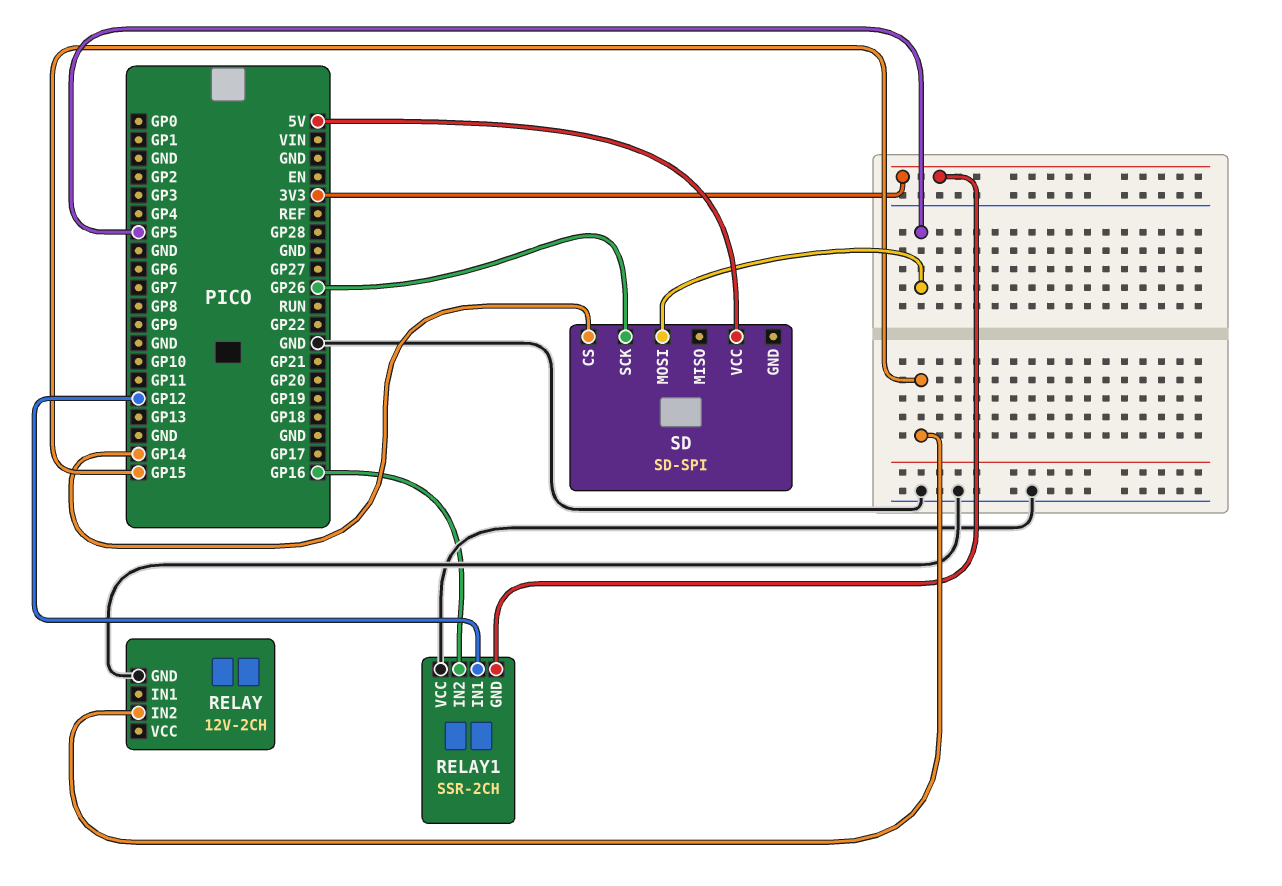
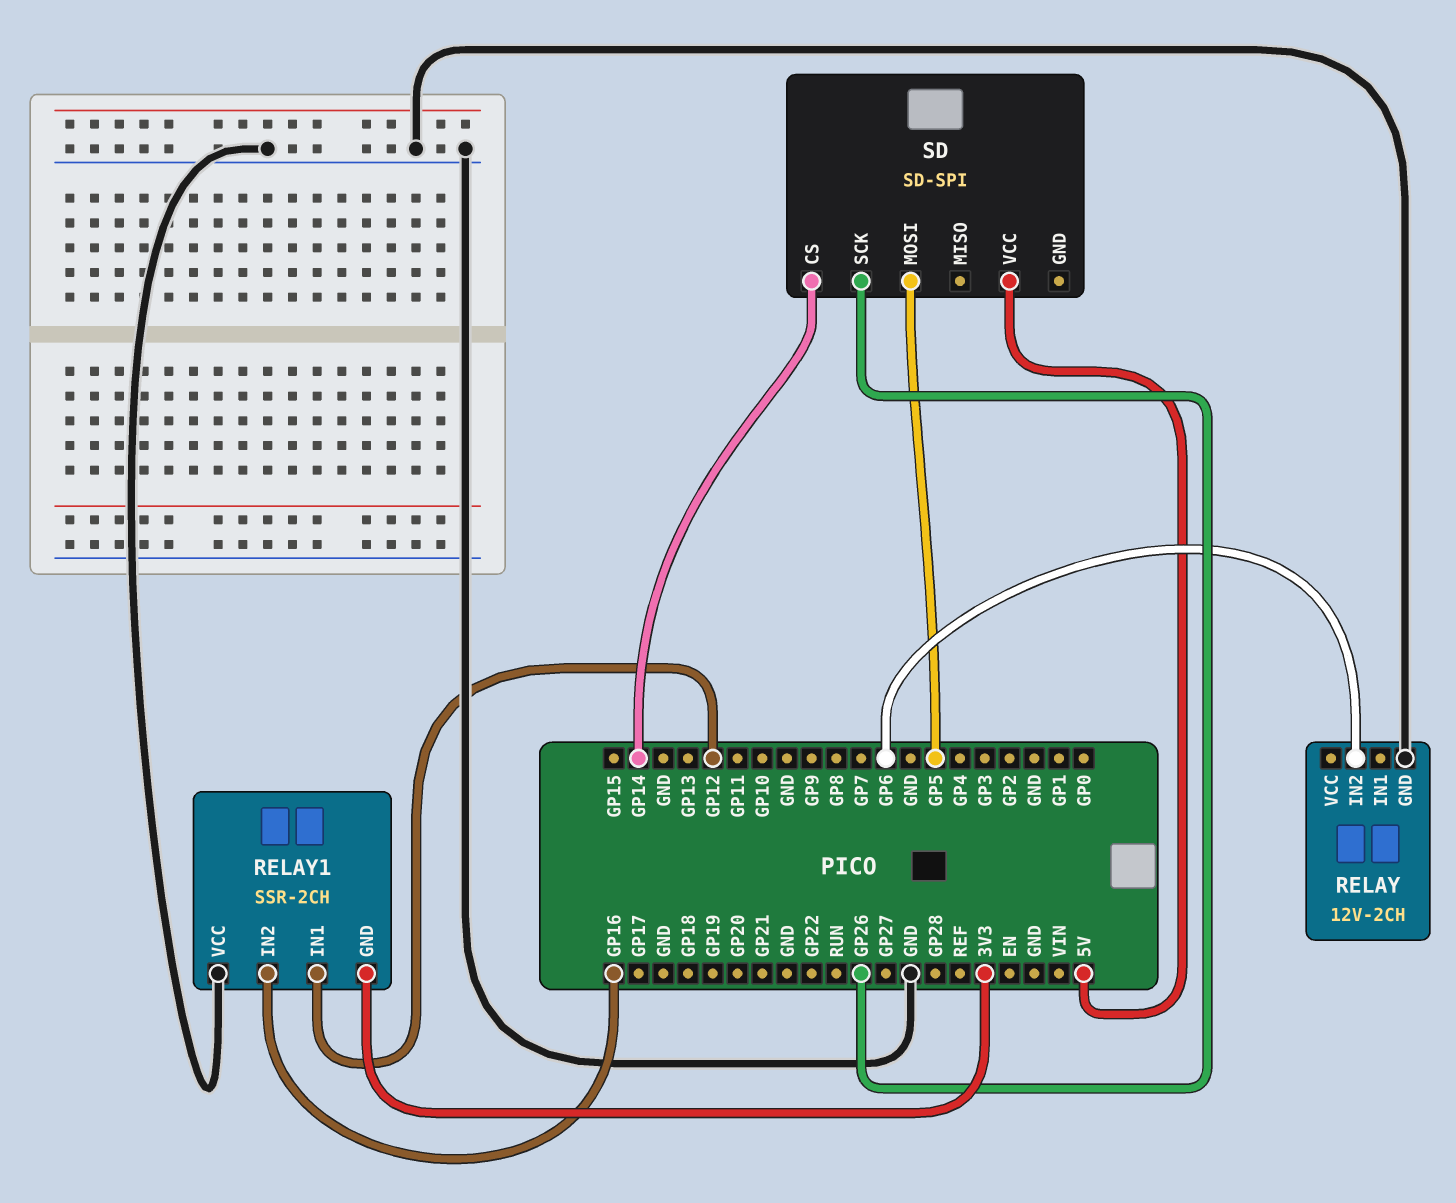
RELAY pin IN2: GP15 -> GP6

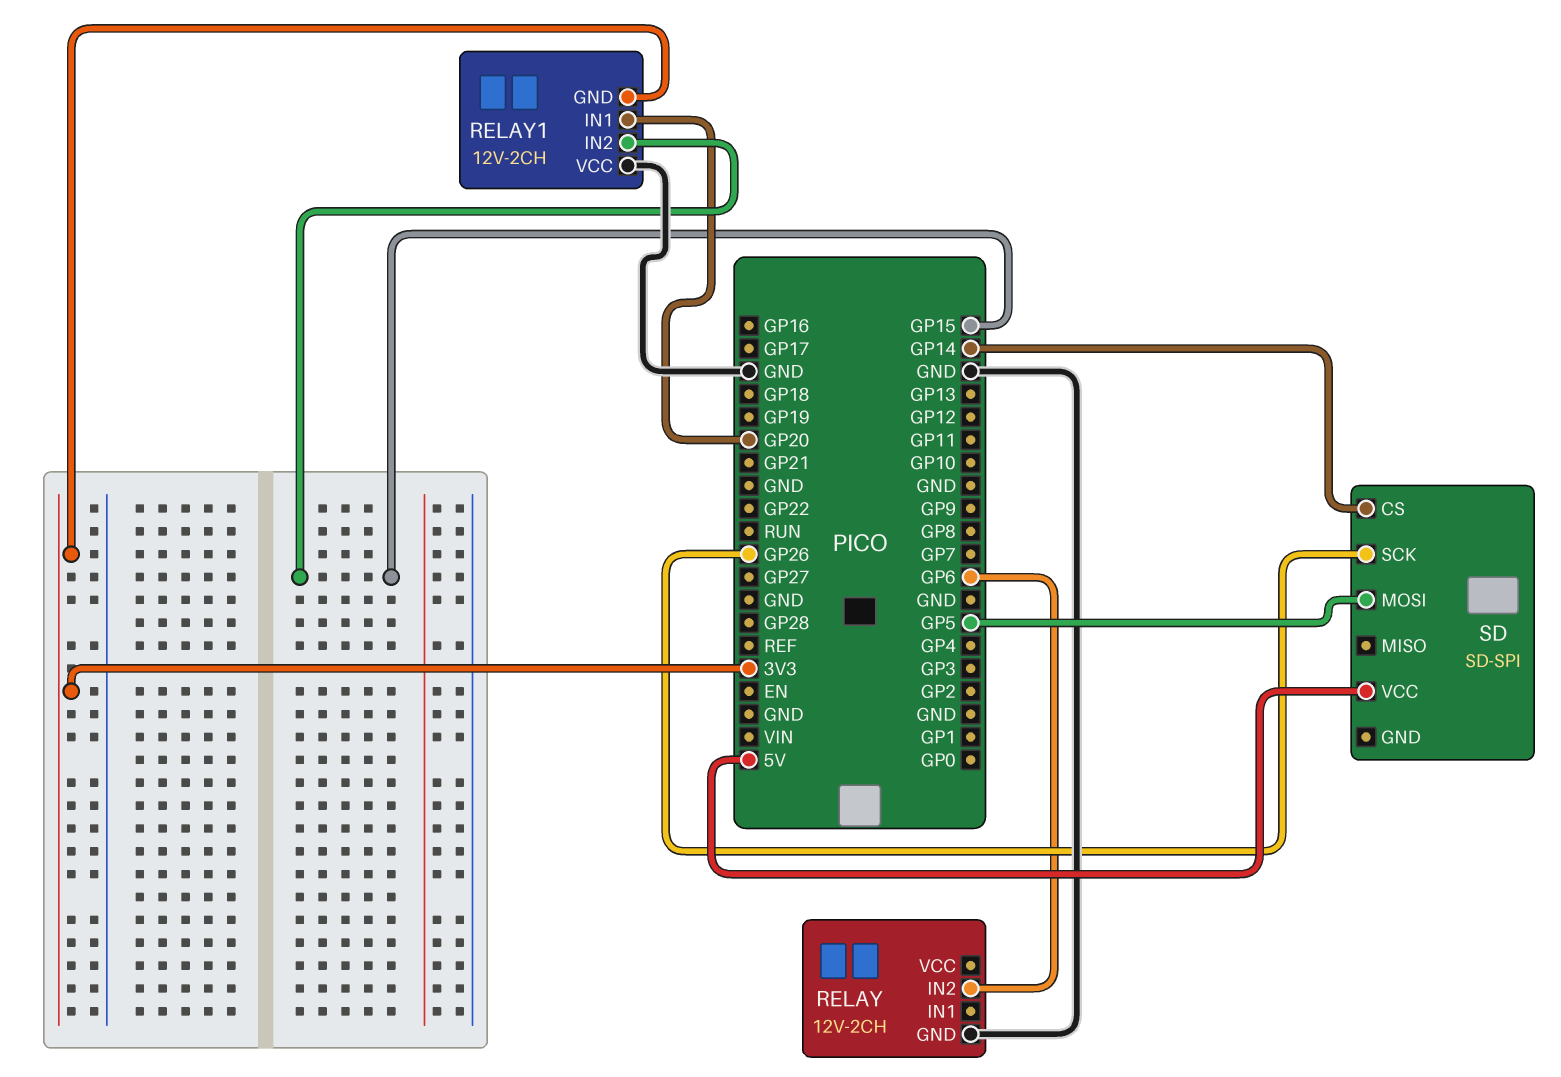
RELAY1: SSR-2CH -> 12V-2CH
RELAY1 pin IN1: GP12 -> GP20
RELAY1 pin IN2: GP16 -> GP15

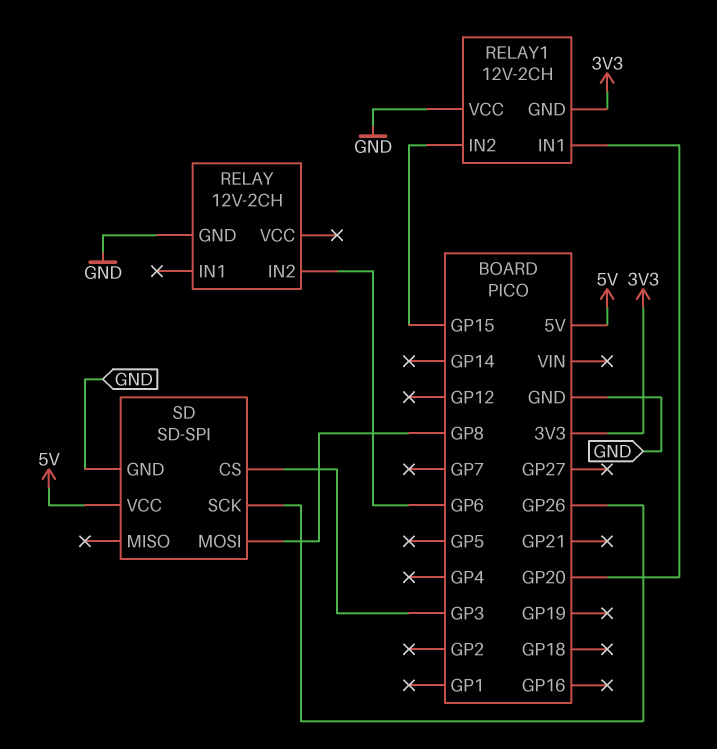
SD pin CS: GP14 -> GP3
SD pin GND: none -> GND
SD pin MOSI: GP5 -> GP8

